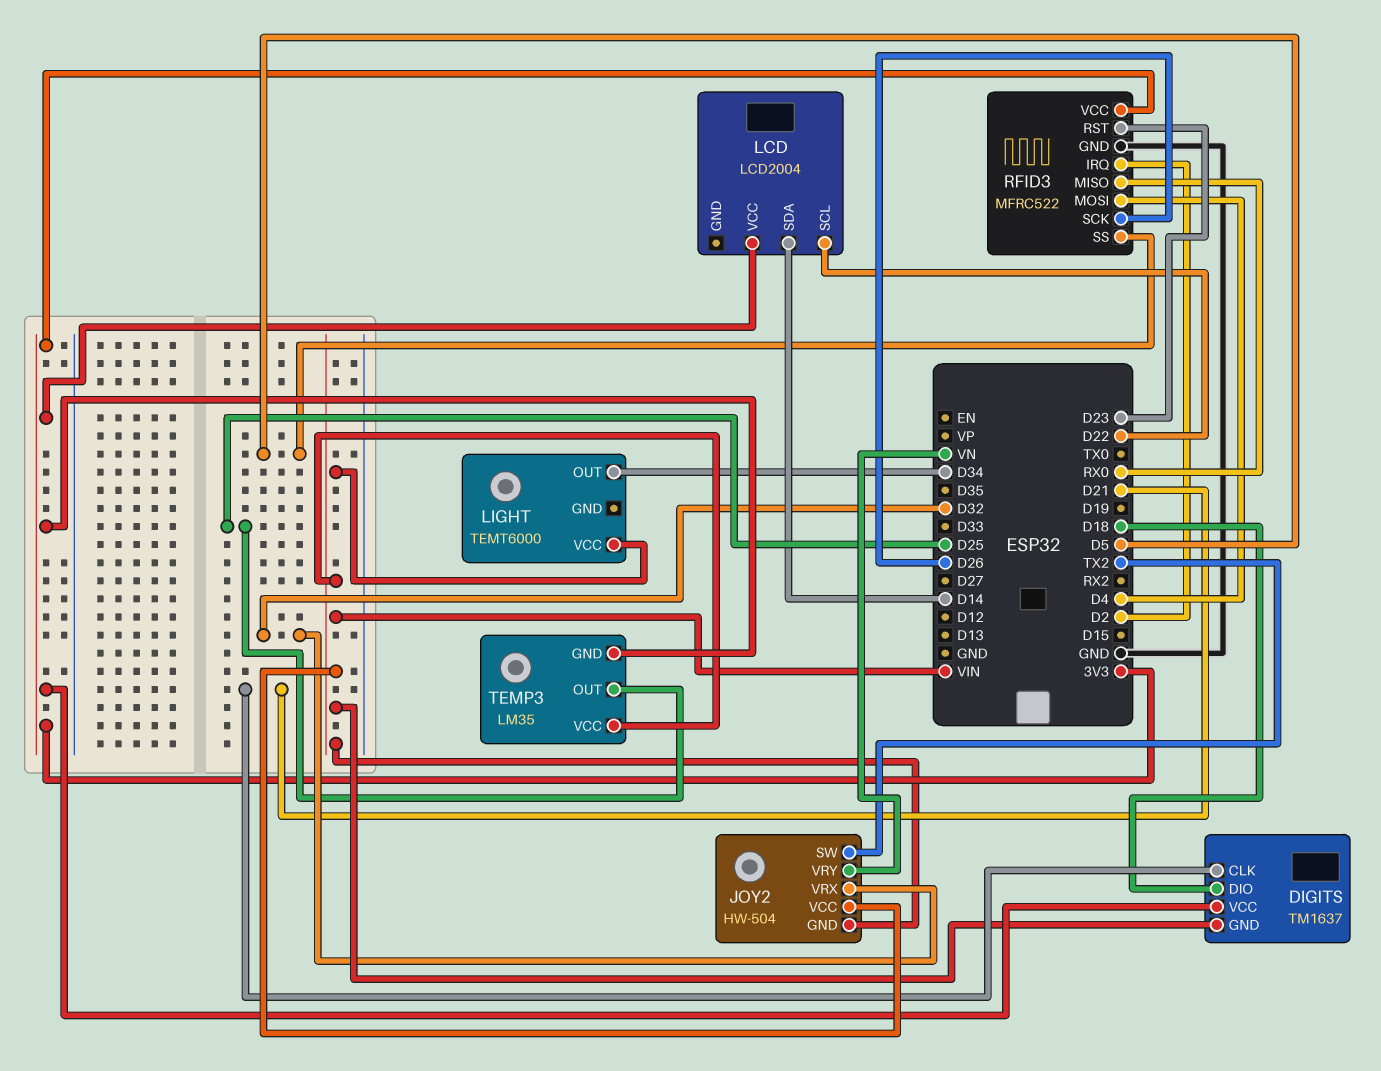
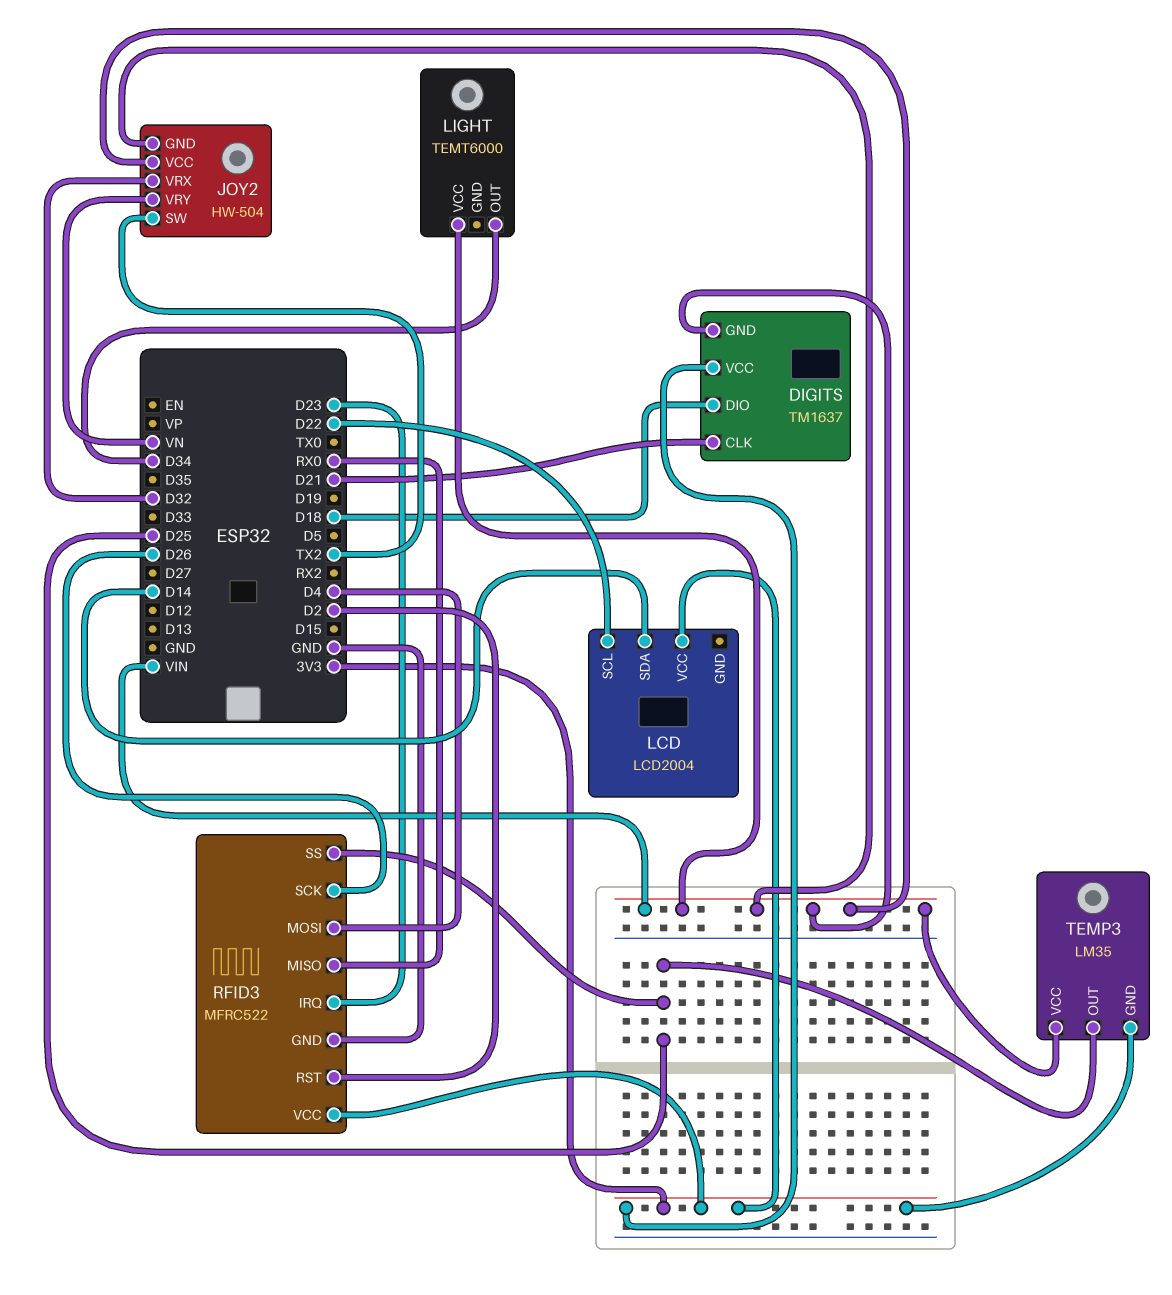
RFID3 pin IRQ: D2 -> D23
RFID3 pin RST: D23 -> D2
RFID3 pin SS: D5 -> D25

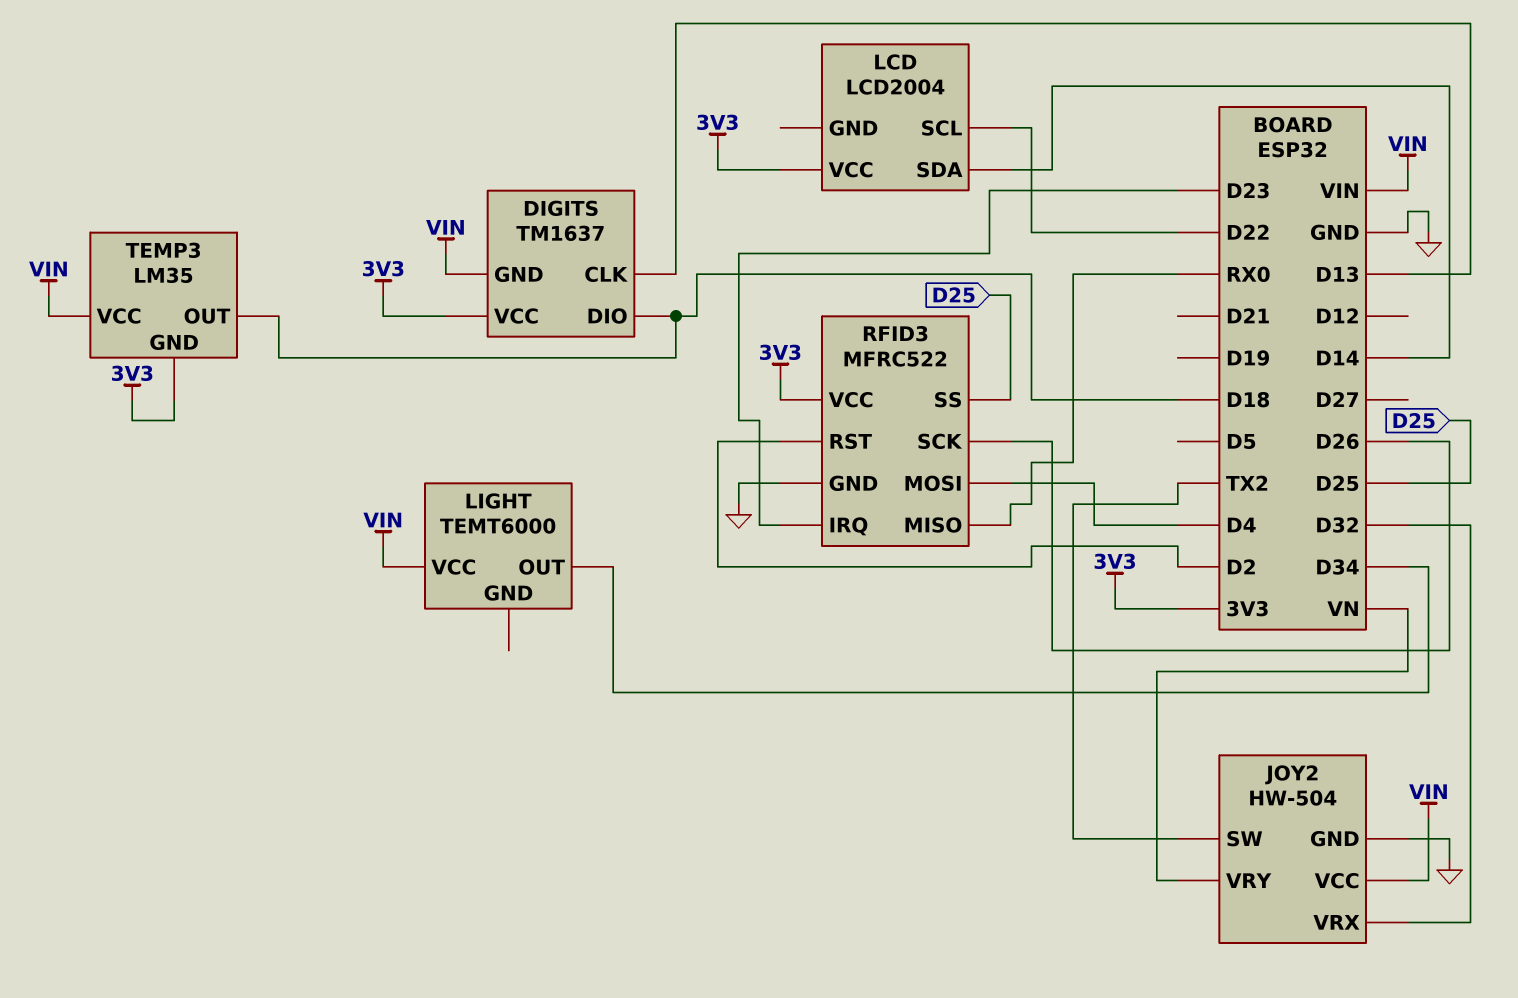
DIGITS pin CLK: D21 -> D13
JOY2 pin GND: VIN -> GND
TEMP3 pin OUT: D25 -> D18

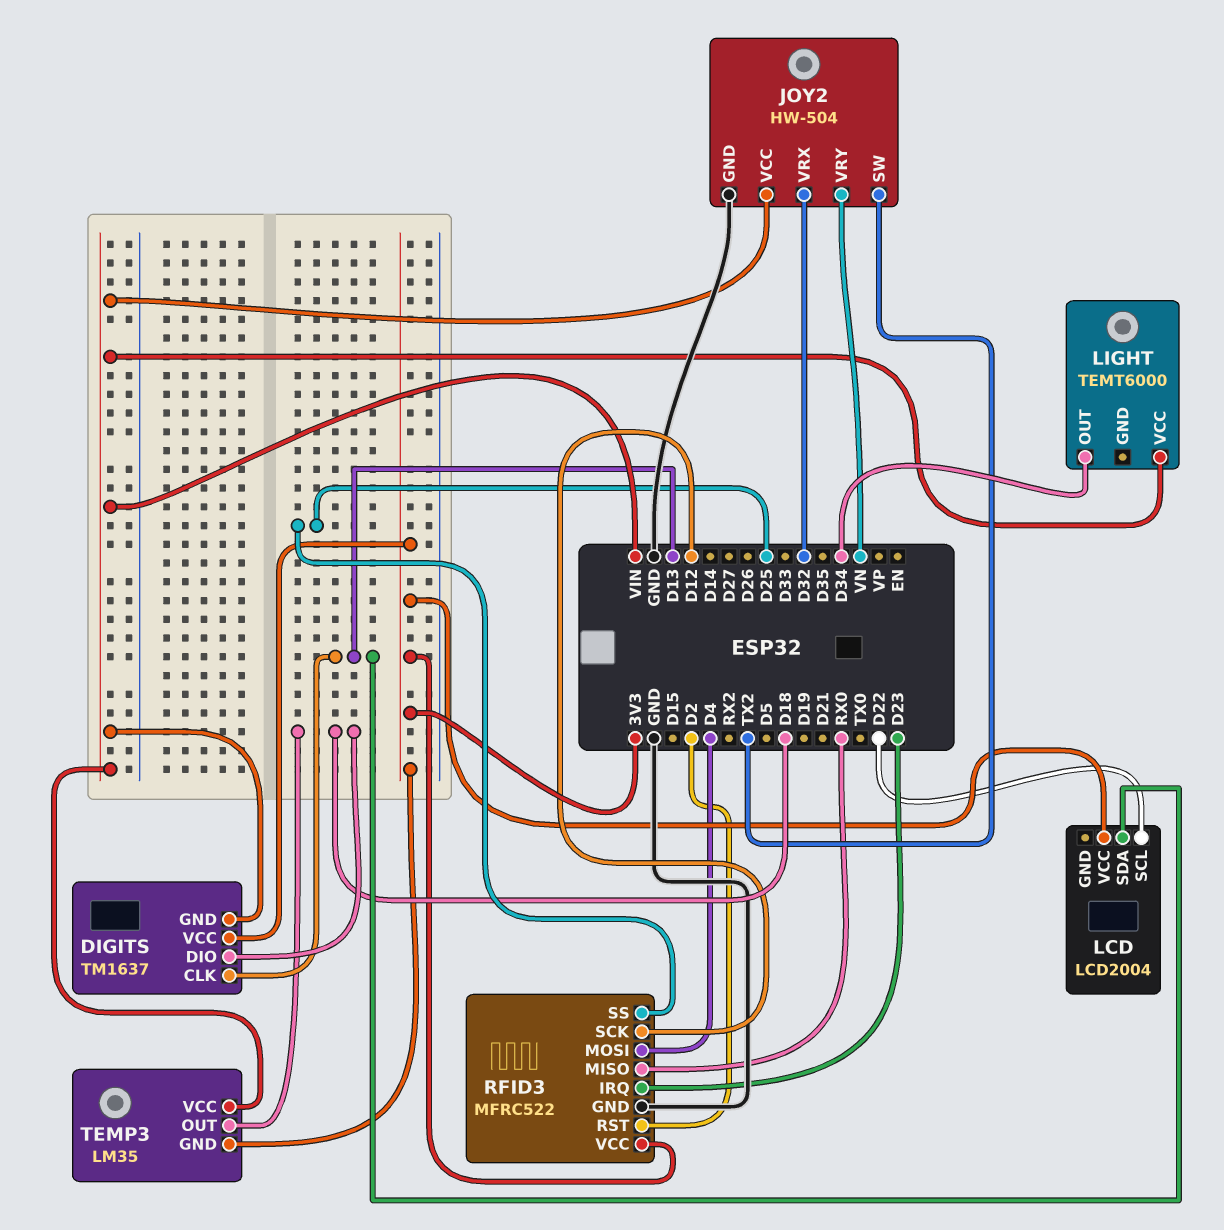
LCD pin SDA: D14 -> D13
RFID3 pin SCK: D26 -> D12

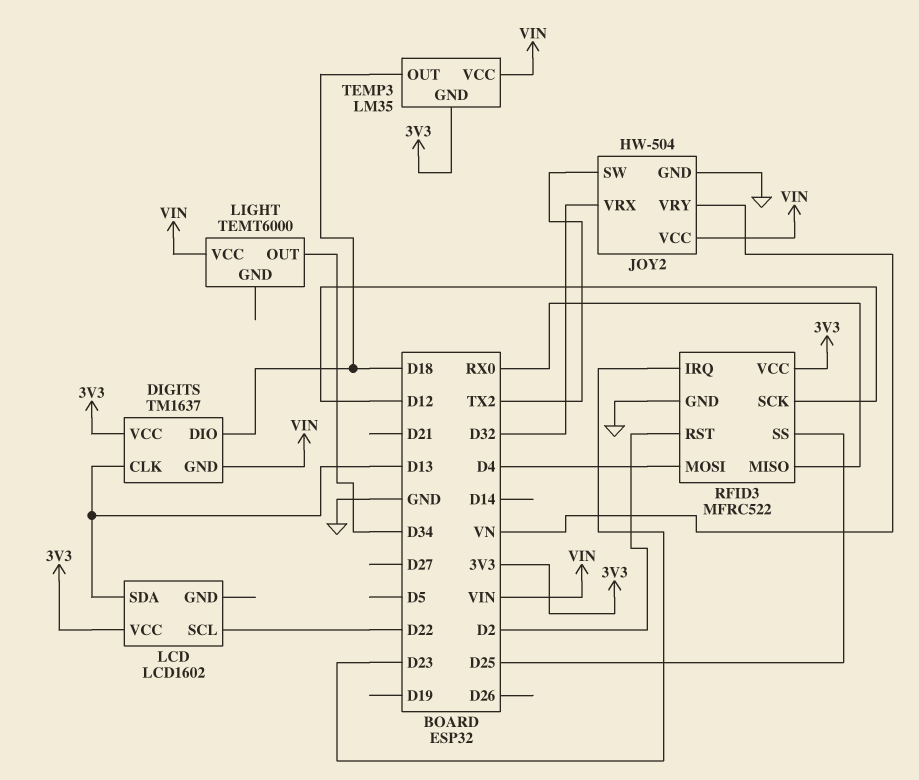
LCD: LCD2004 -> LCD1602

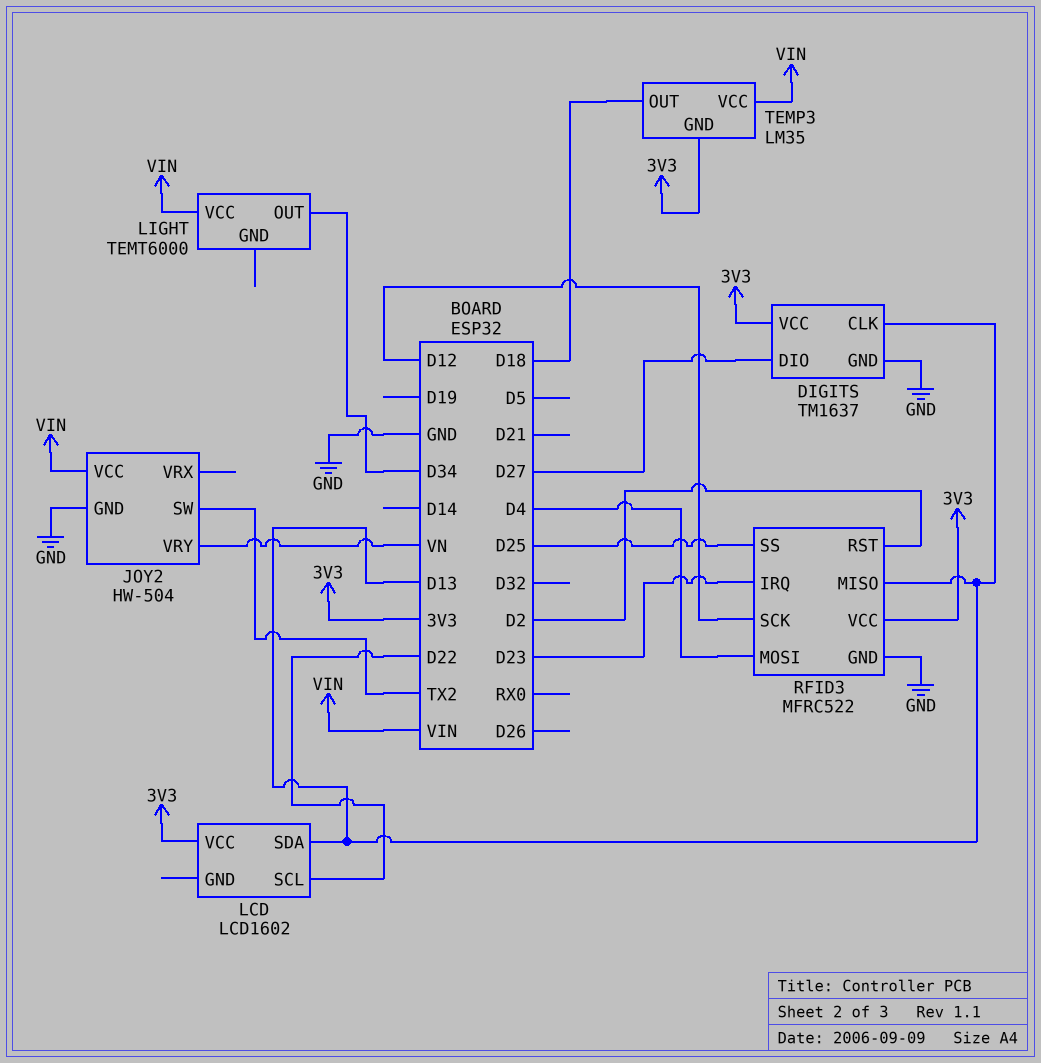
DIGITS pin DIO: D18 -> D27
DIGITS pin GND: VIN -> GND
JOY2 pin VRX: D32 -> none
RFID3 pin MISO: RX0 -> D13

